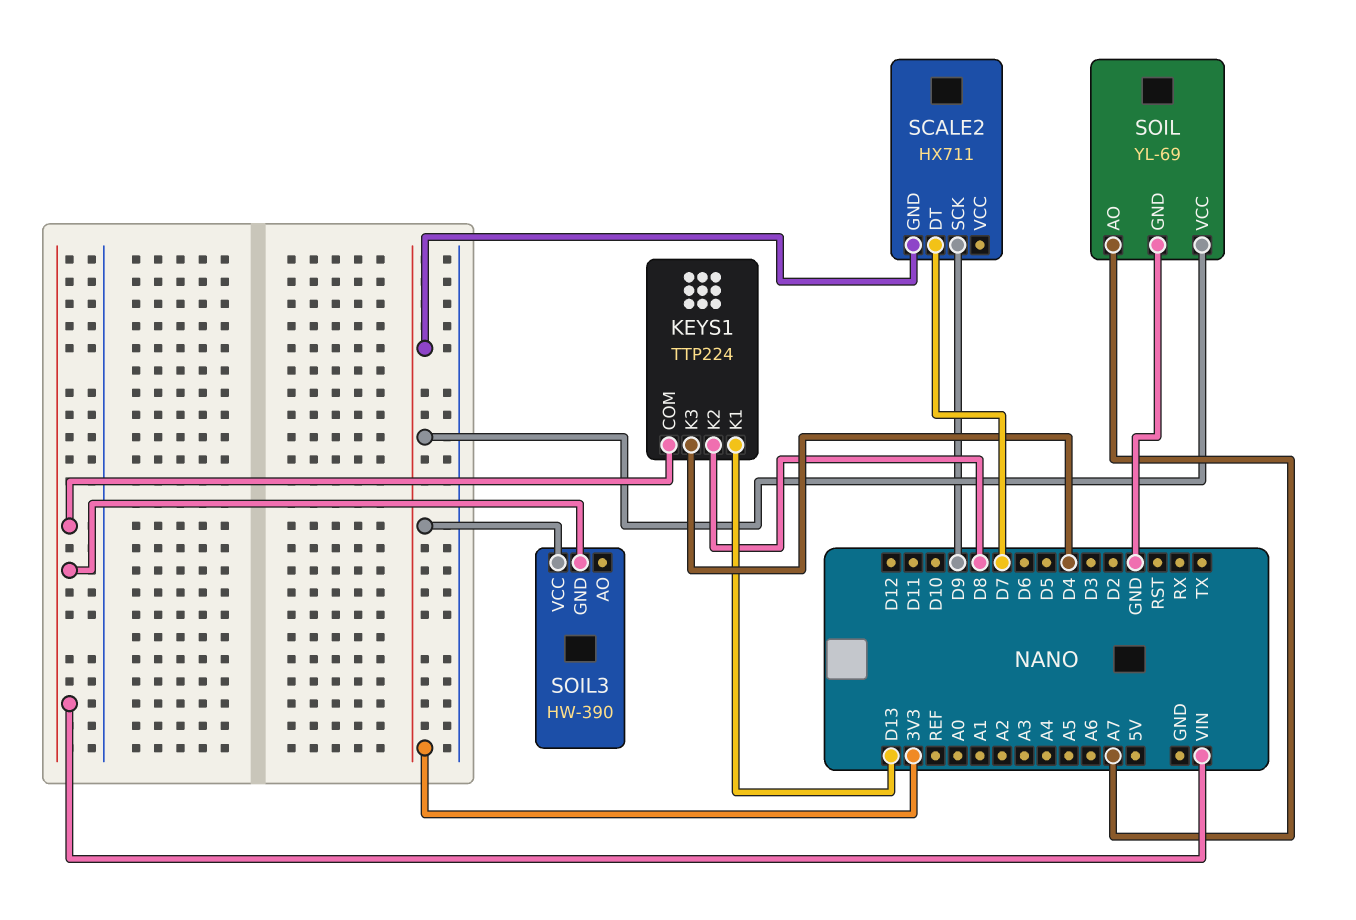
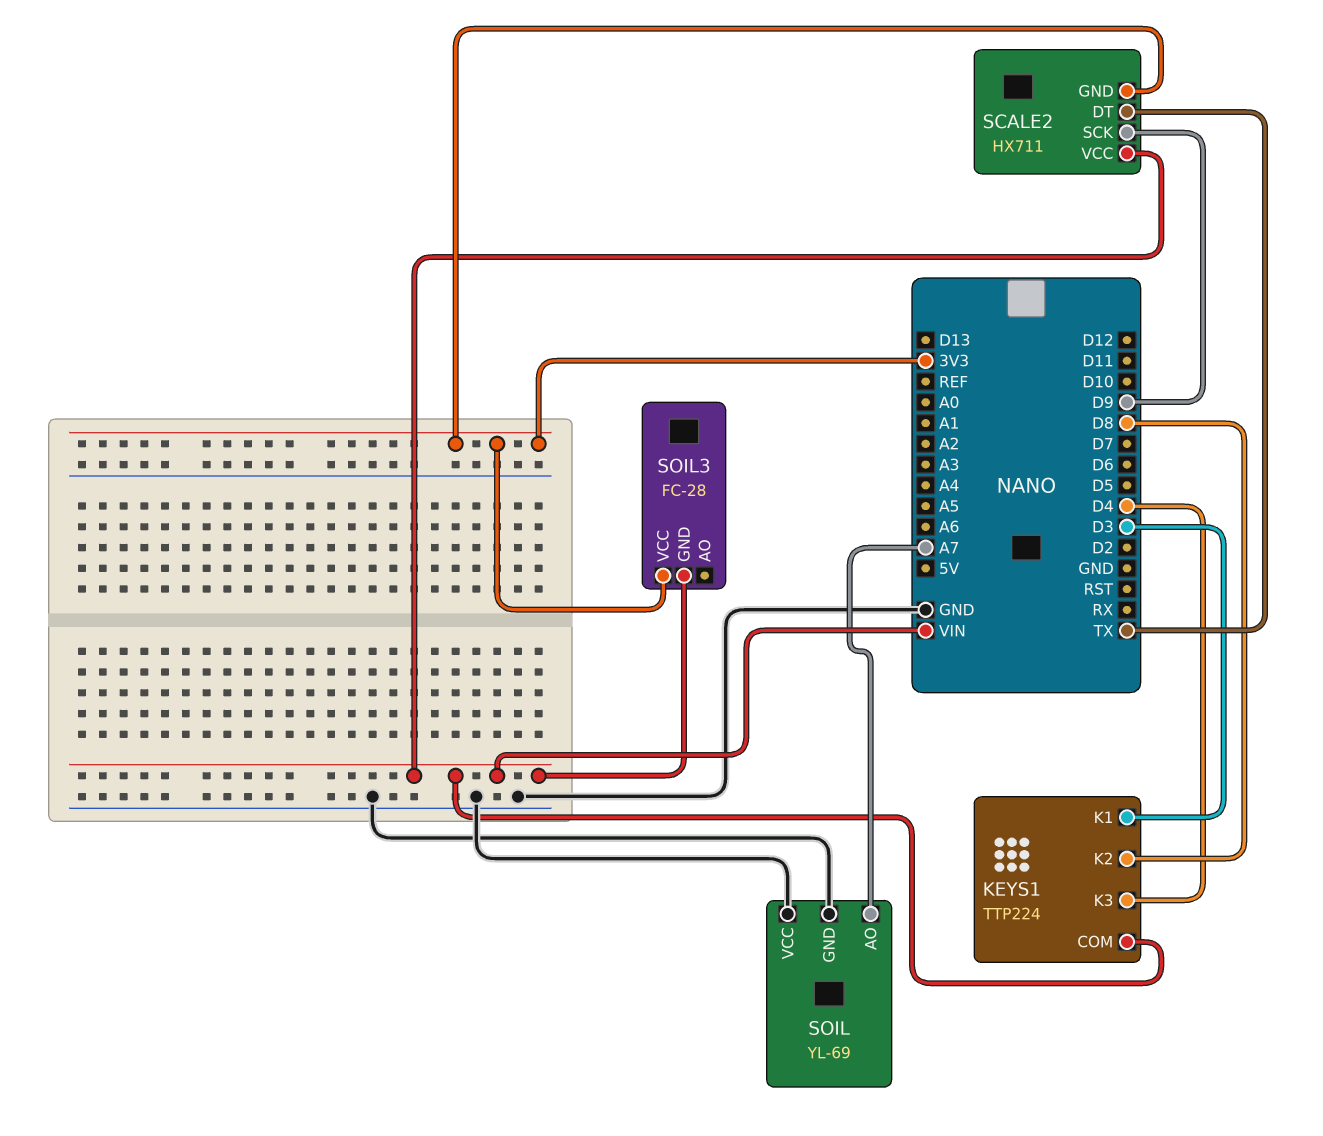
KEYS1 pin K1: D13 -> D3
SCALE2 pin DT: D7 -> TX
SCALE2 pin VCC: none -> VIN
SOIL pin VCC: 3V3 -> GND
SOIL3: HW-390 -> FC-28

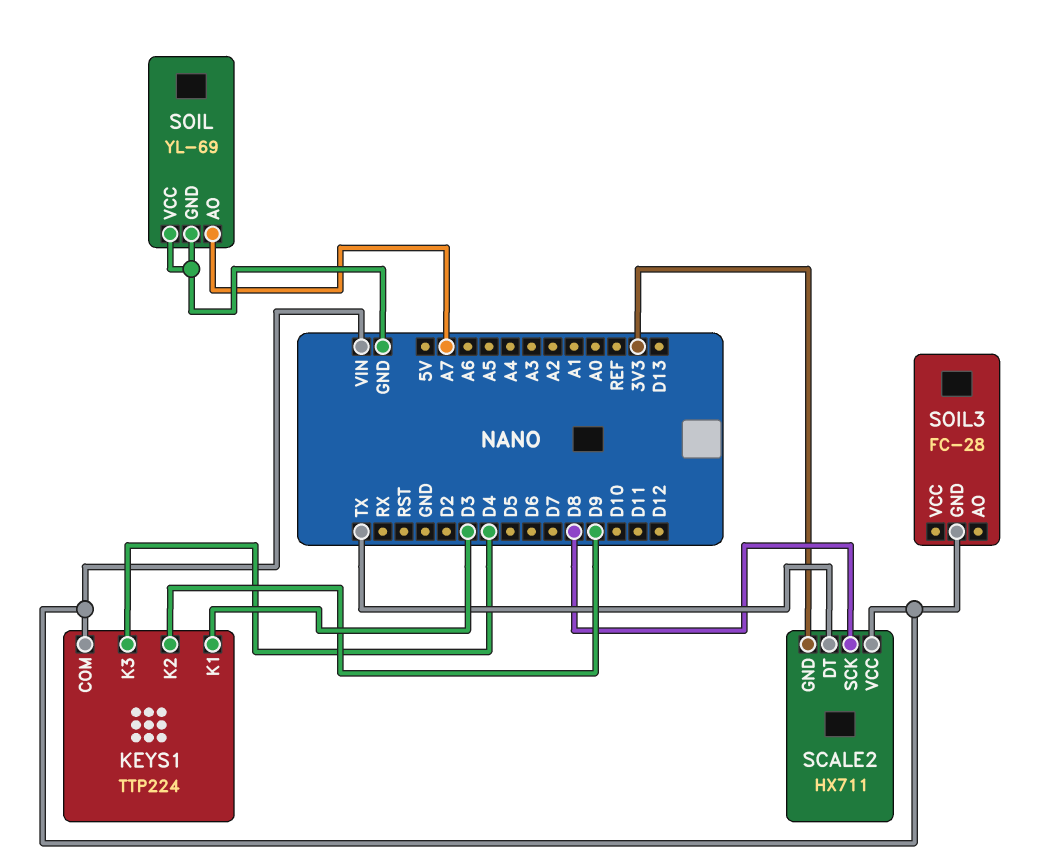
KEYS1 pin K2: D8 -> D9
SCALE2 pin SCK: D9 -> D8
SOIL3 pin VCC: 3V3 -> none

